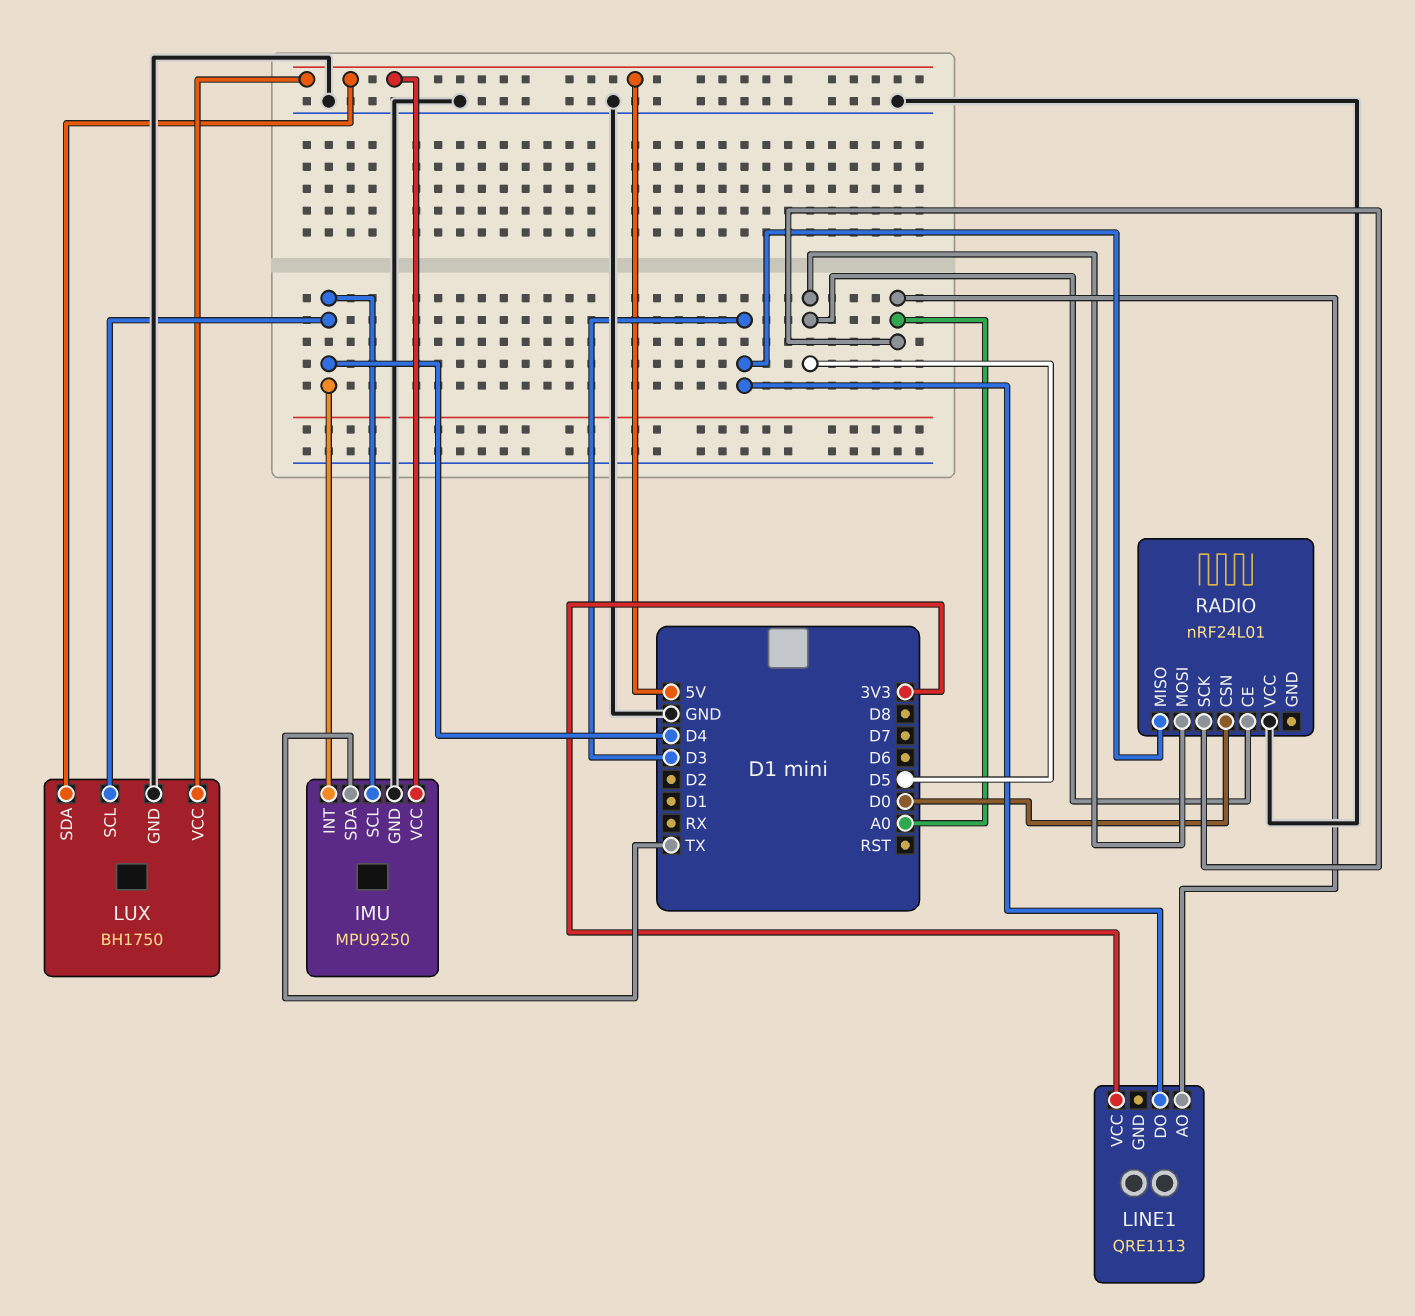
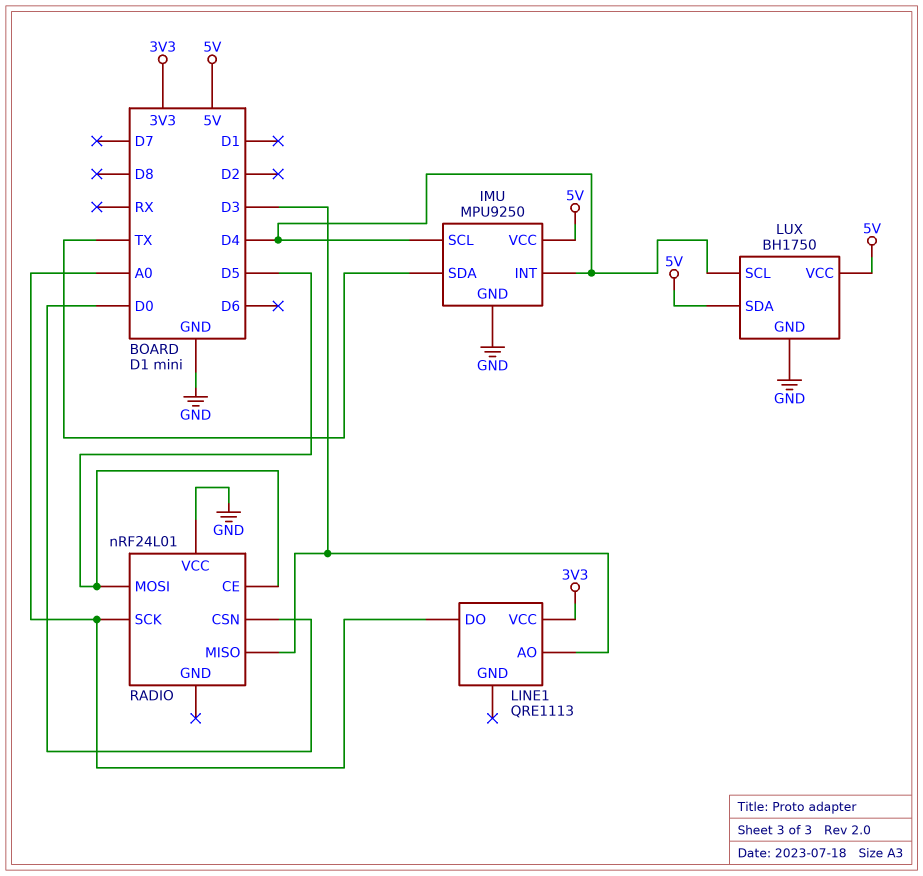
LINE1 pin AO: A0 -> D3
LINE1 pin DO: D3 -> A0

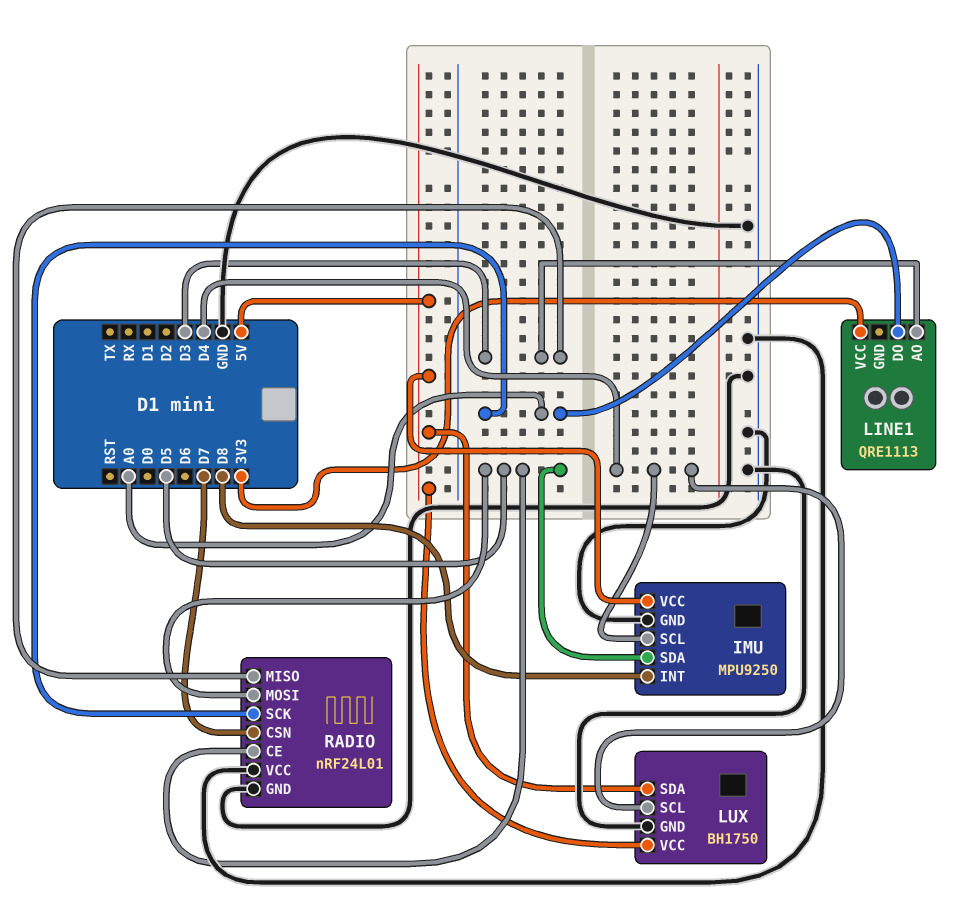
IMU pin INT: D4 -> D8
IMU pin SDA: TX -> D5
RADIO pin CSN: D0 -> D7
RADIO pin GND: none -> GND

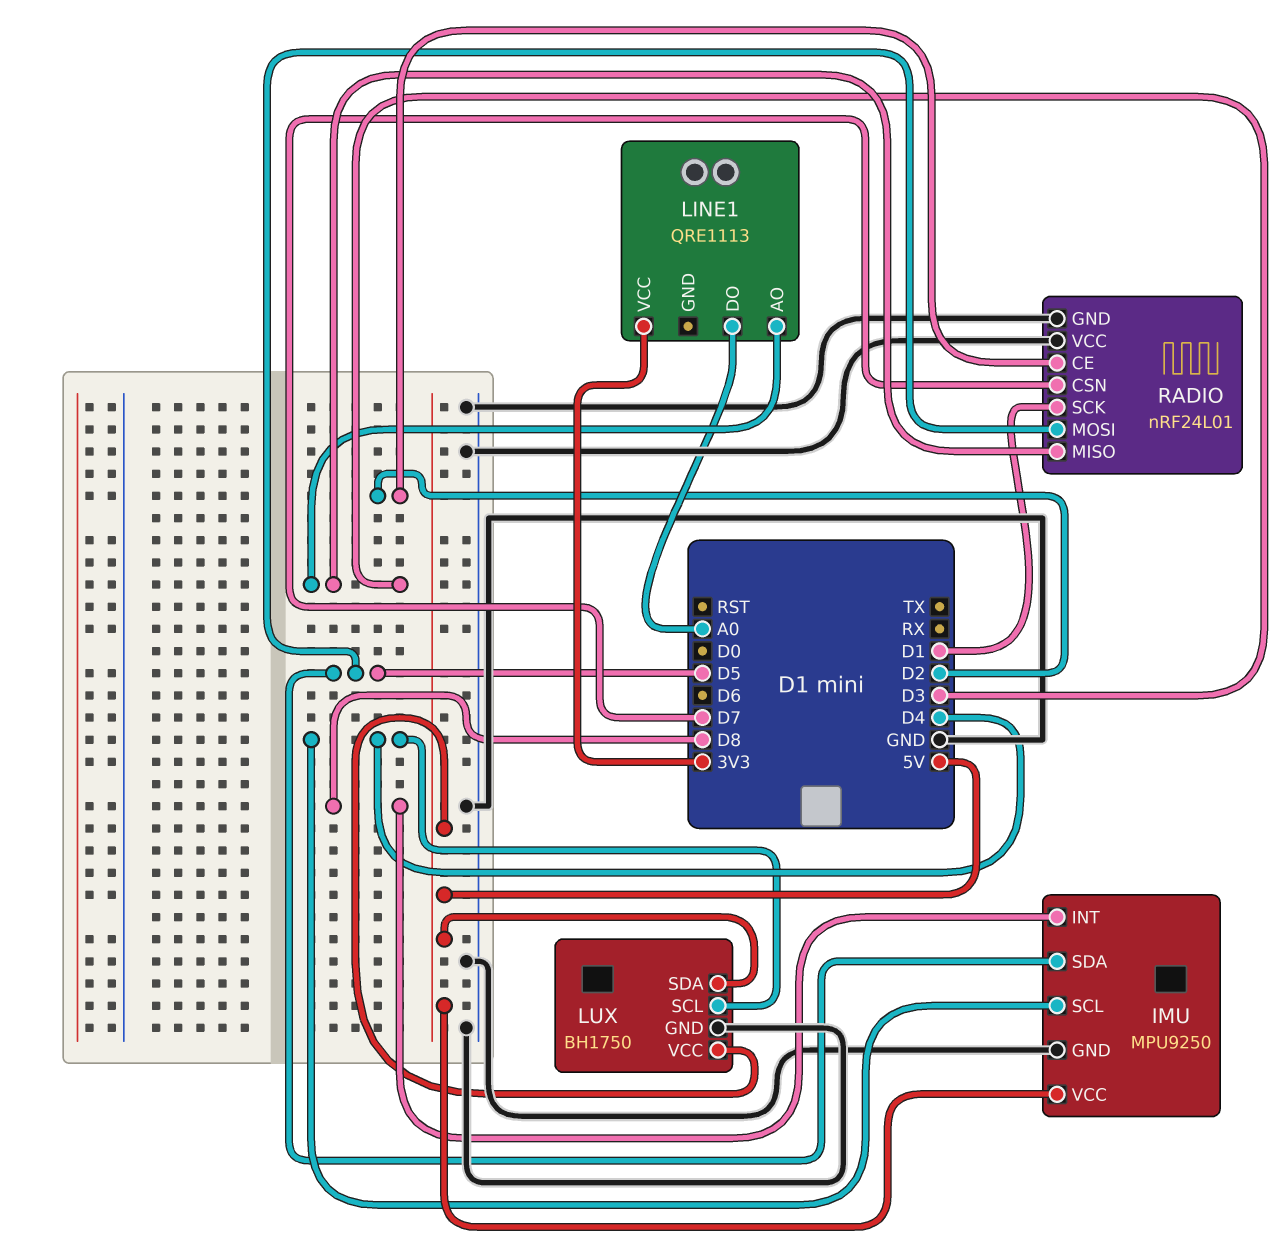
RADIO pin CE: D5 -> D2
RADIO pin SCK: A0 -> D1

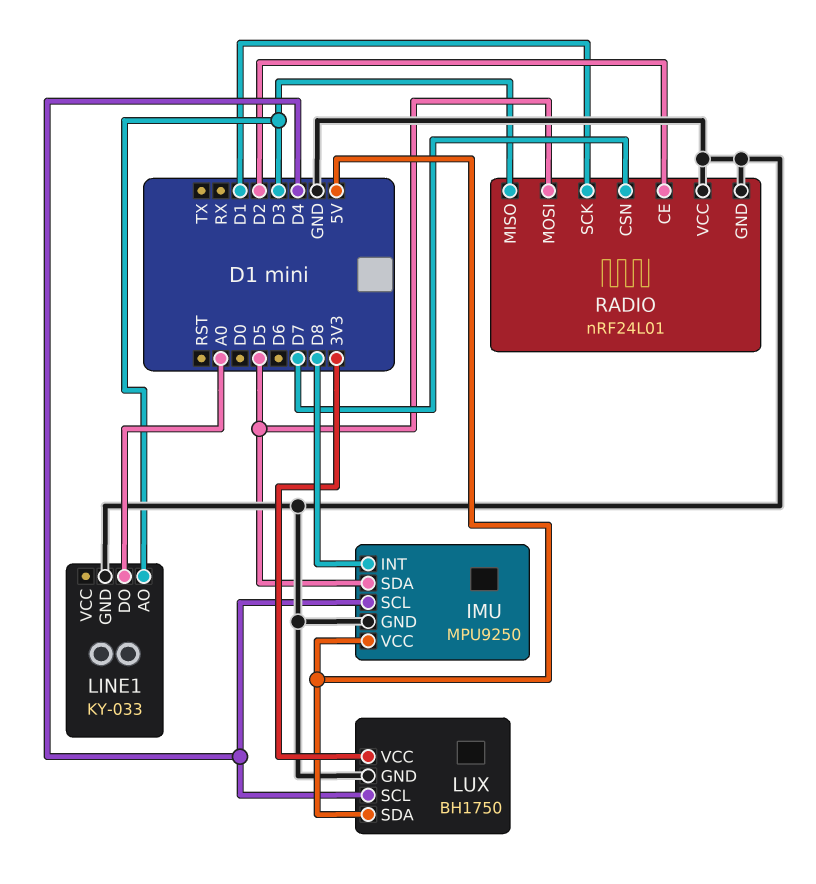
LINE1: QRE1113 -> KY-033
LINE1 pin GND: none -> GND
LINE1 pin VCC: 3V3 -> none
LUX pin VCC: 5V -> 3V3

